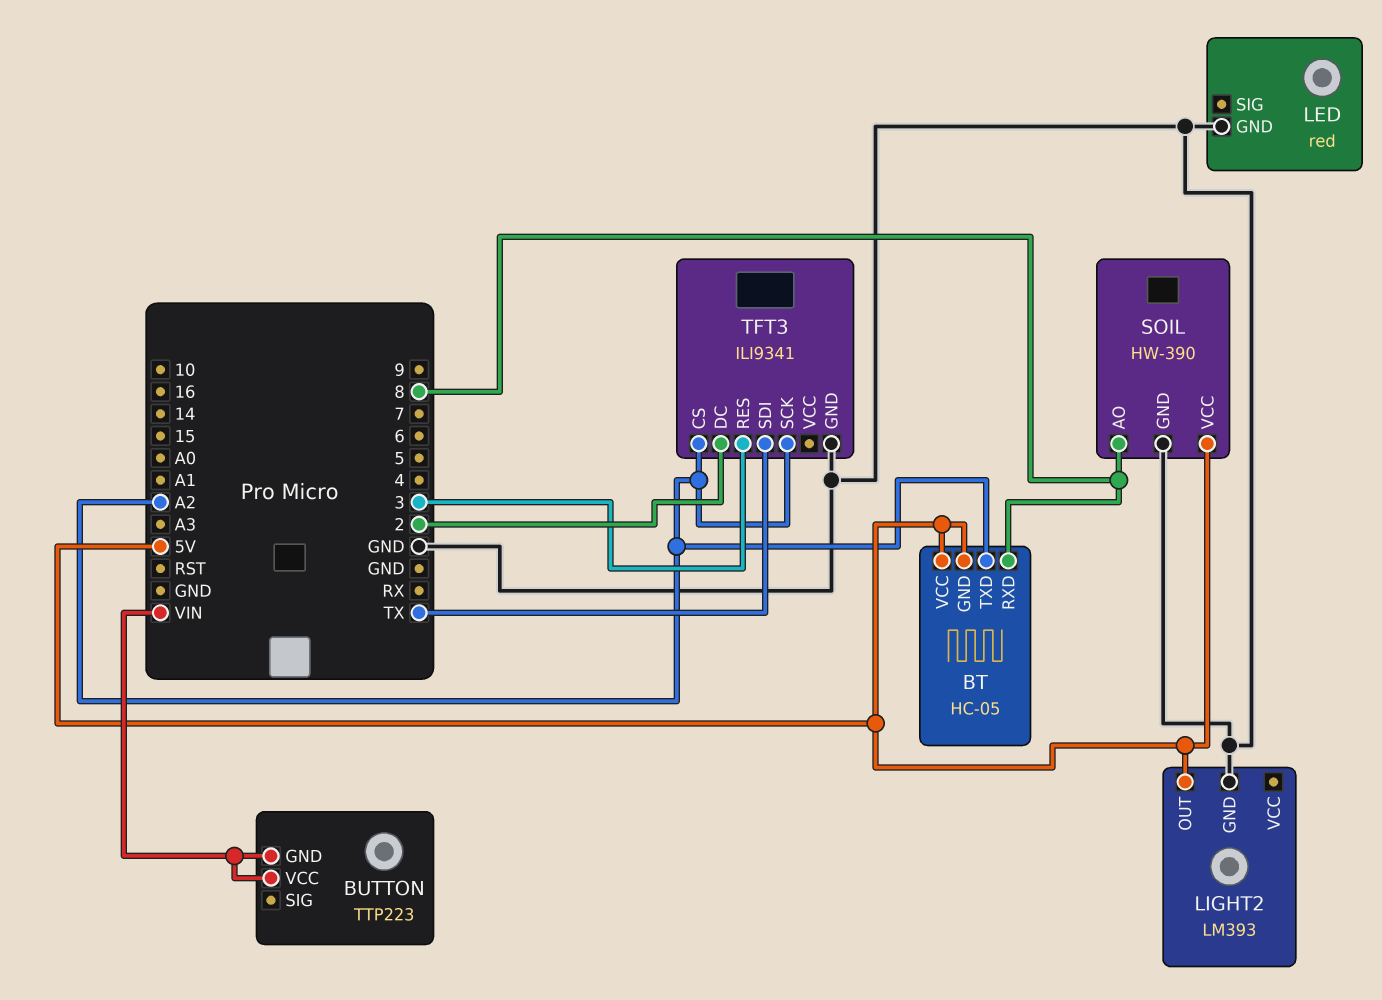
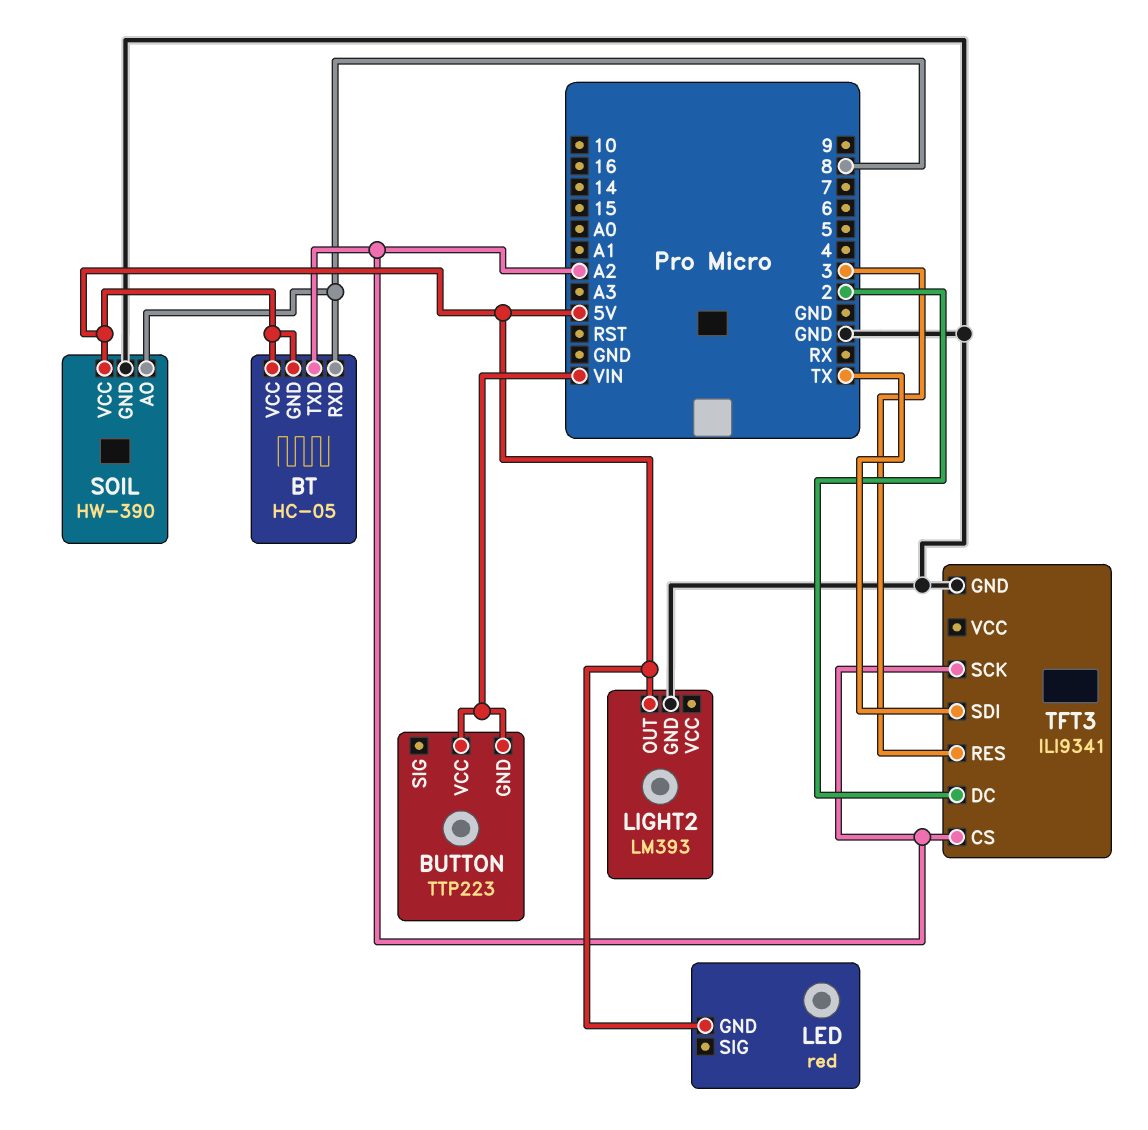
LED pin GND: GND -> 5V

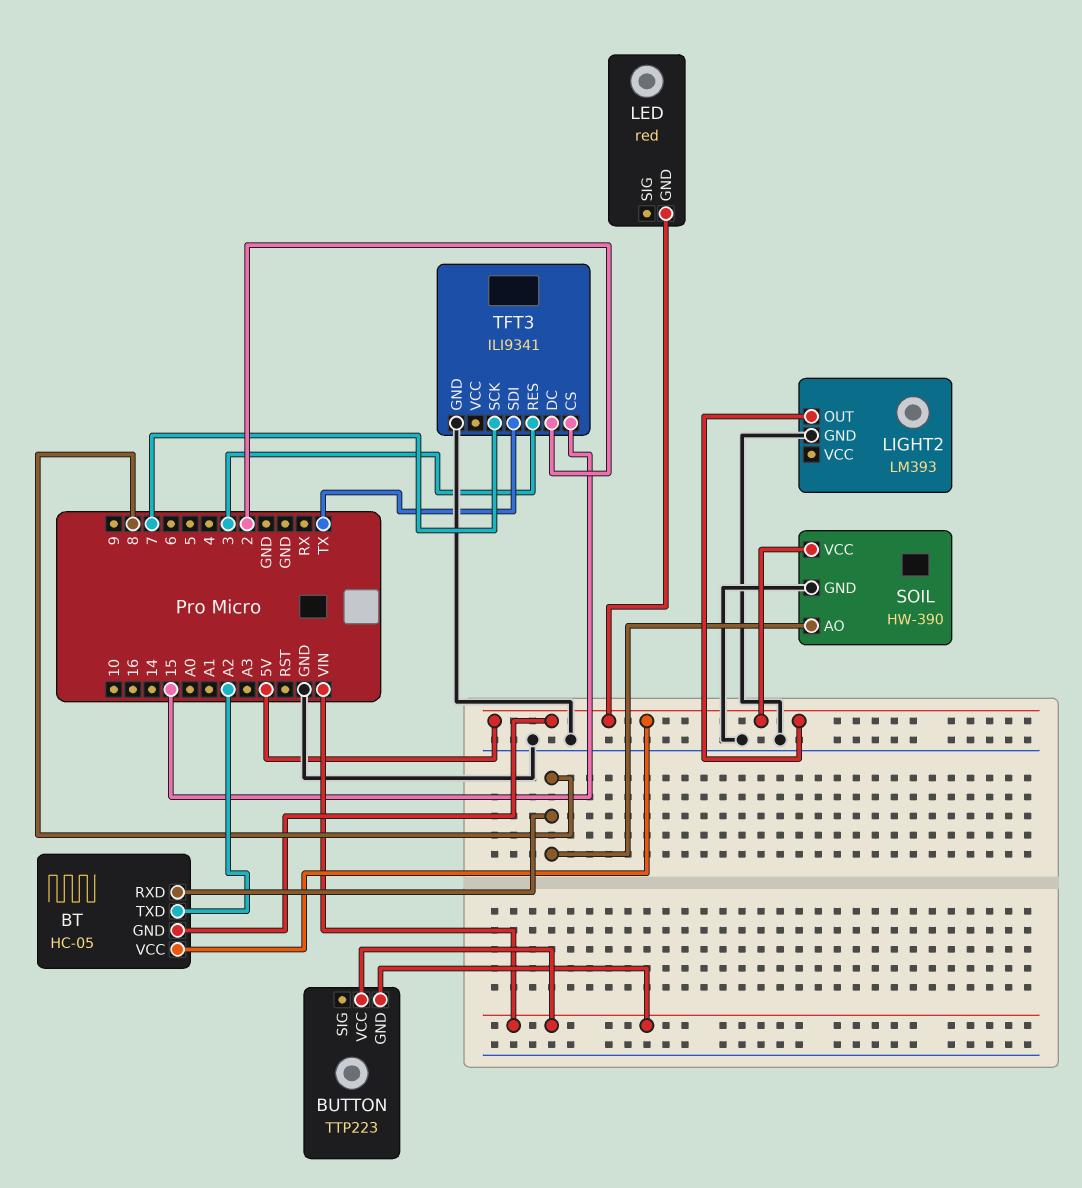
TFT3 pin CS: A2 -> 15
TFT3 pin SCK: A2 -> 7

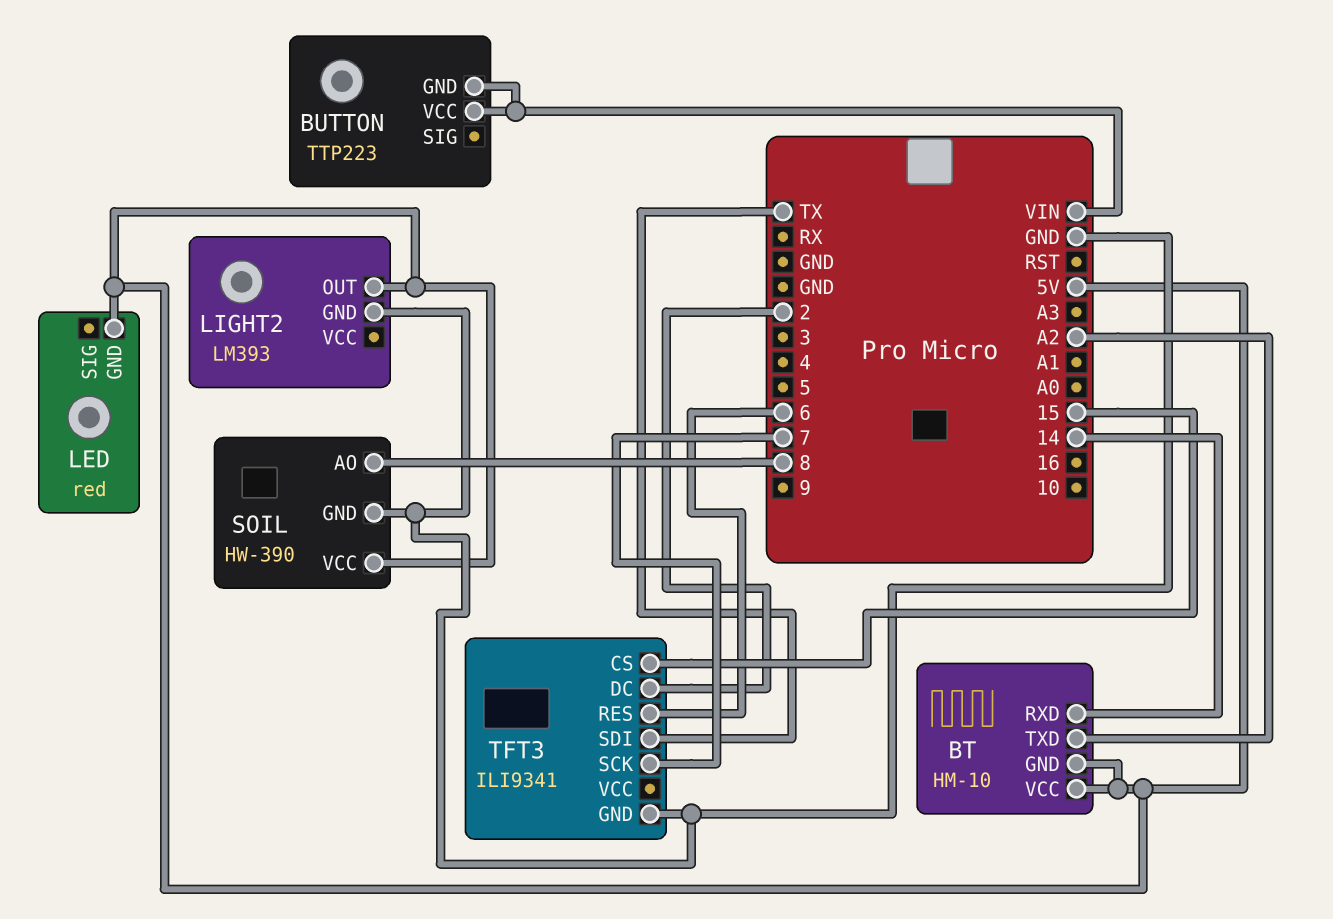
BT: HC-05 -> HM-10
BT pin RXD: 8 -> 14
TFT3 pin RES: 3 -> 6

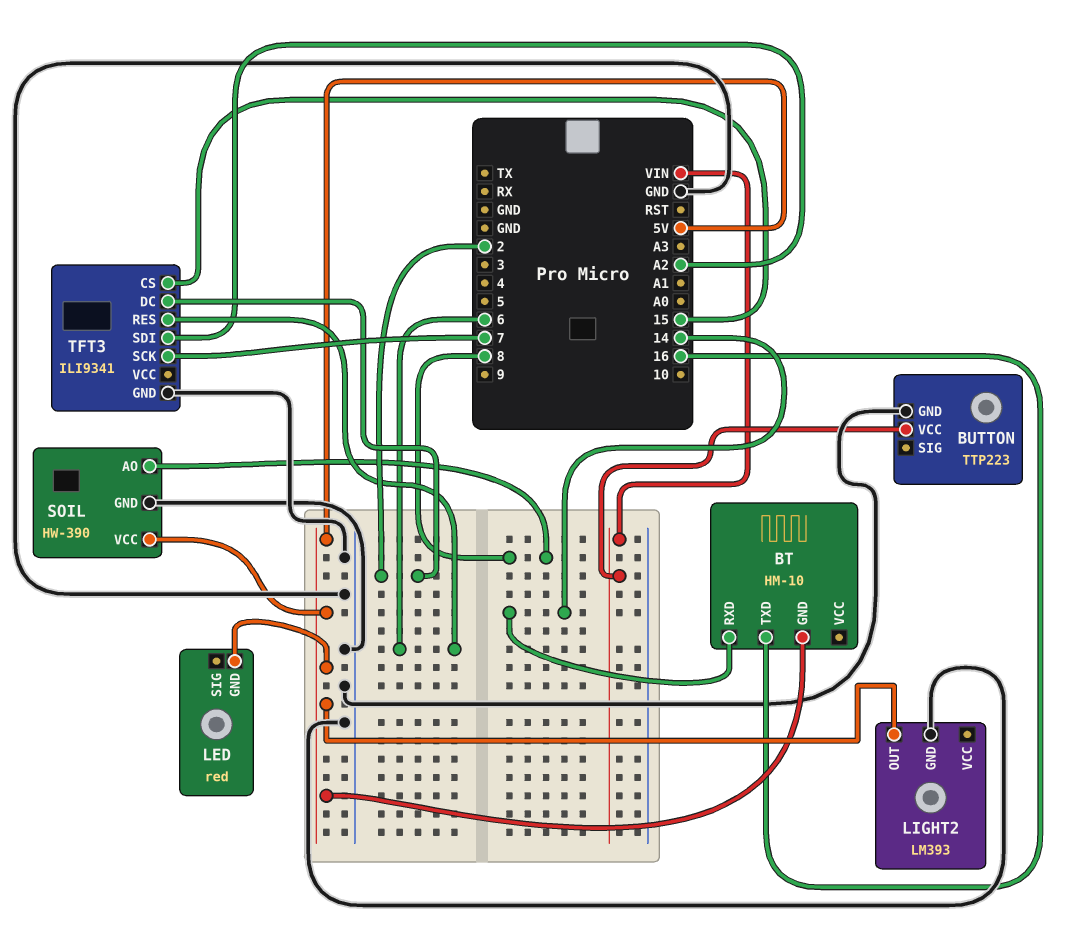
BT pin TXD: A2 -> 16
BT pin VCC: 5V -> none
BUTTON pin GND: VIN -> GND
TFT3 pin SDI: TX -> A2

